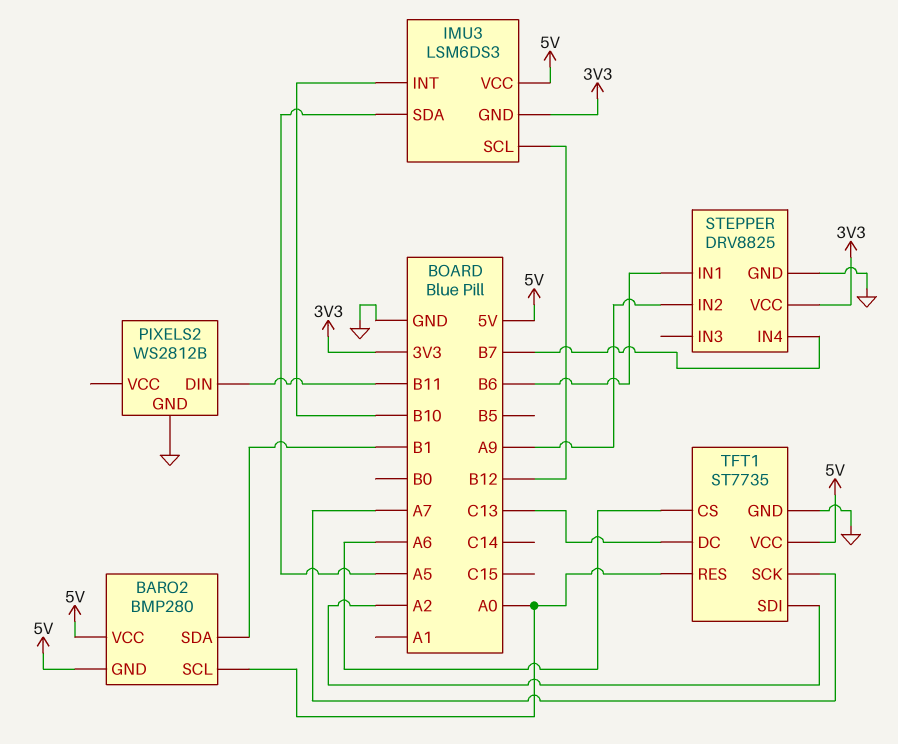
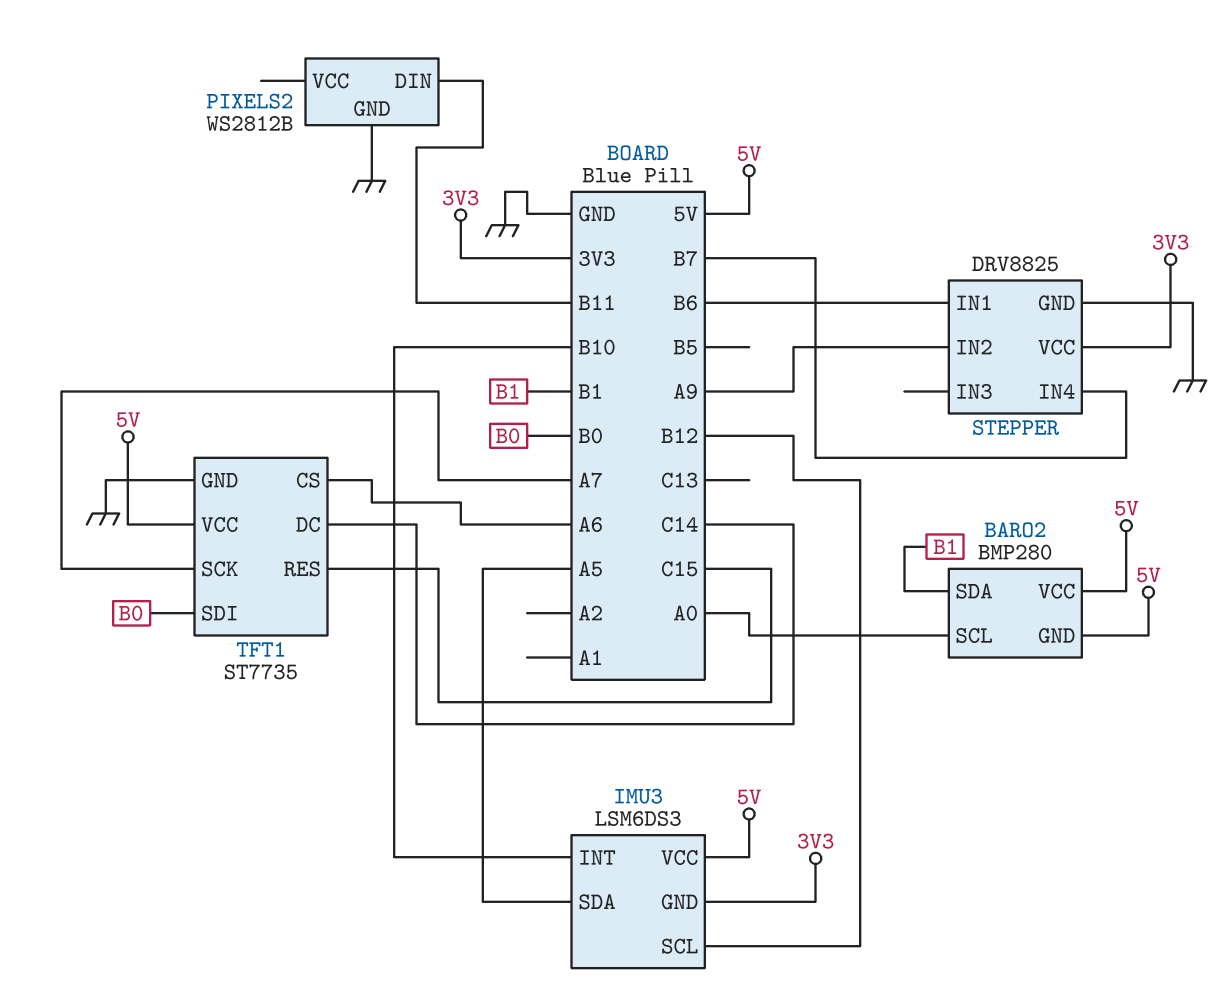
TFT1 pin DC: C13 -> C14
TFT1 pin RES: A0 -> C15
TFT1 pin SDI: A2 -> B0

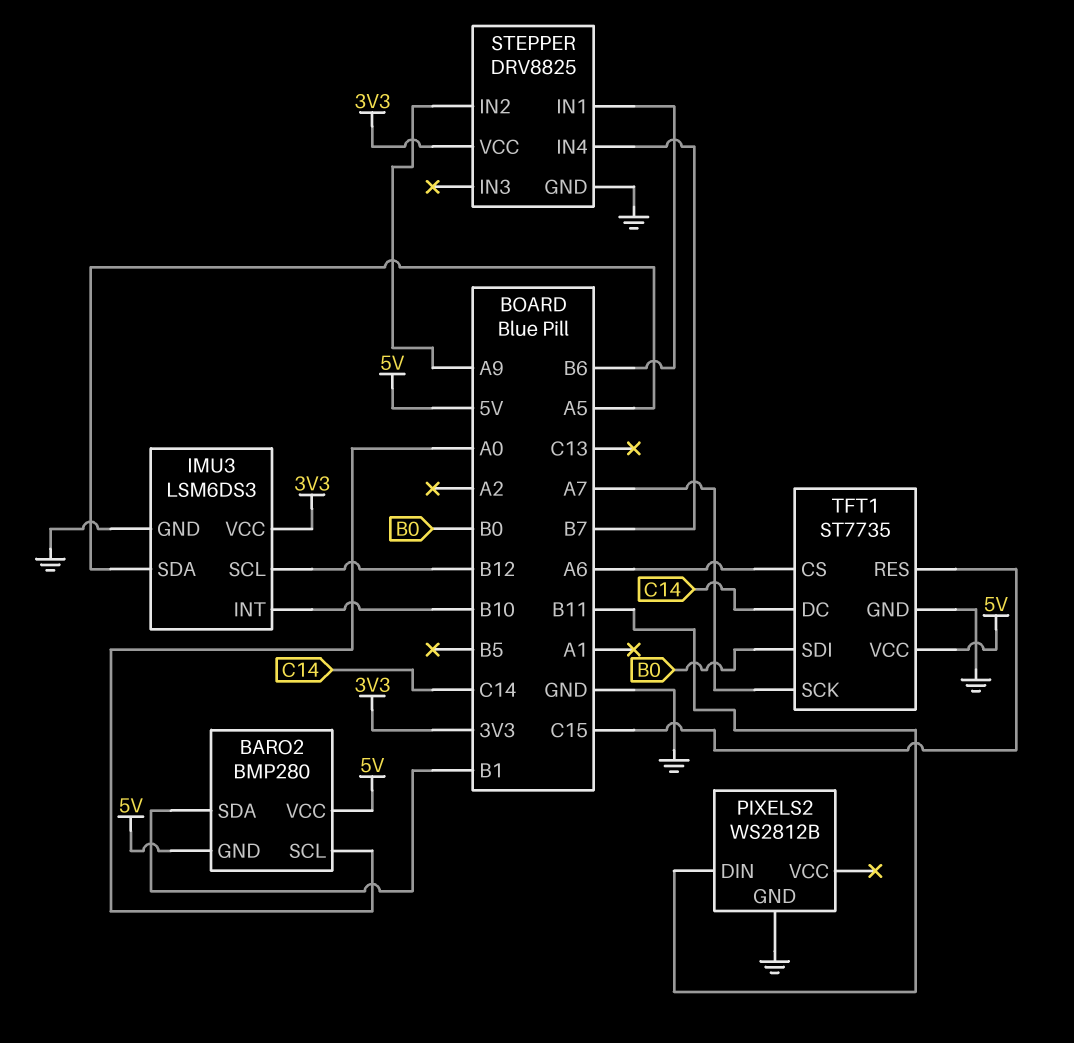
IMU3 pin GND: 3V3 -> GND
IMU3 pin VCC: 5V -> 3V3

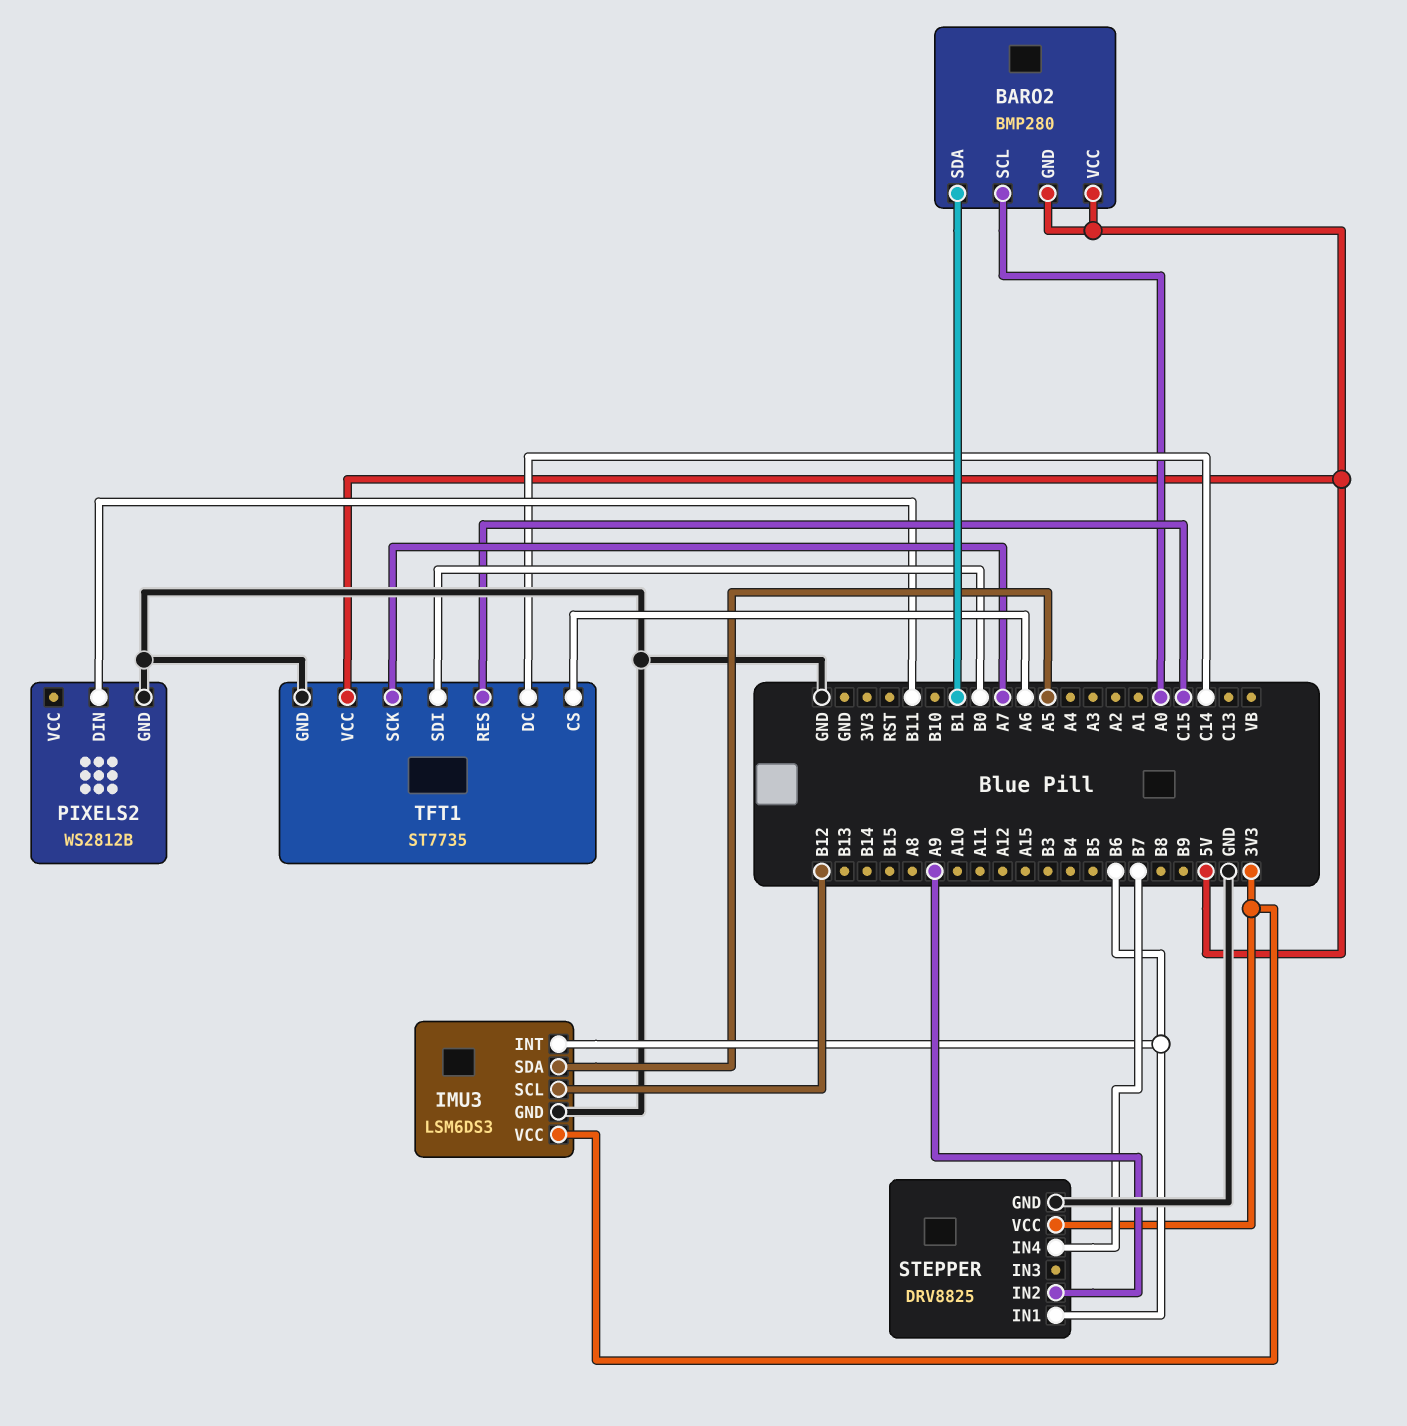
IMU3 pin INT: B10 -> B6

